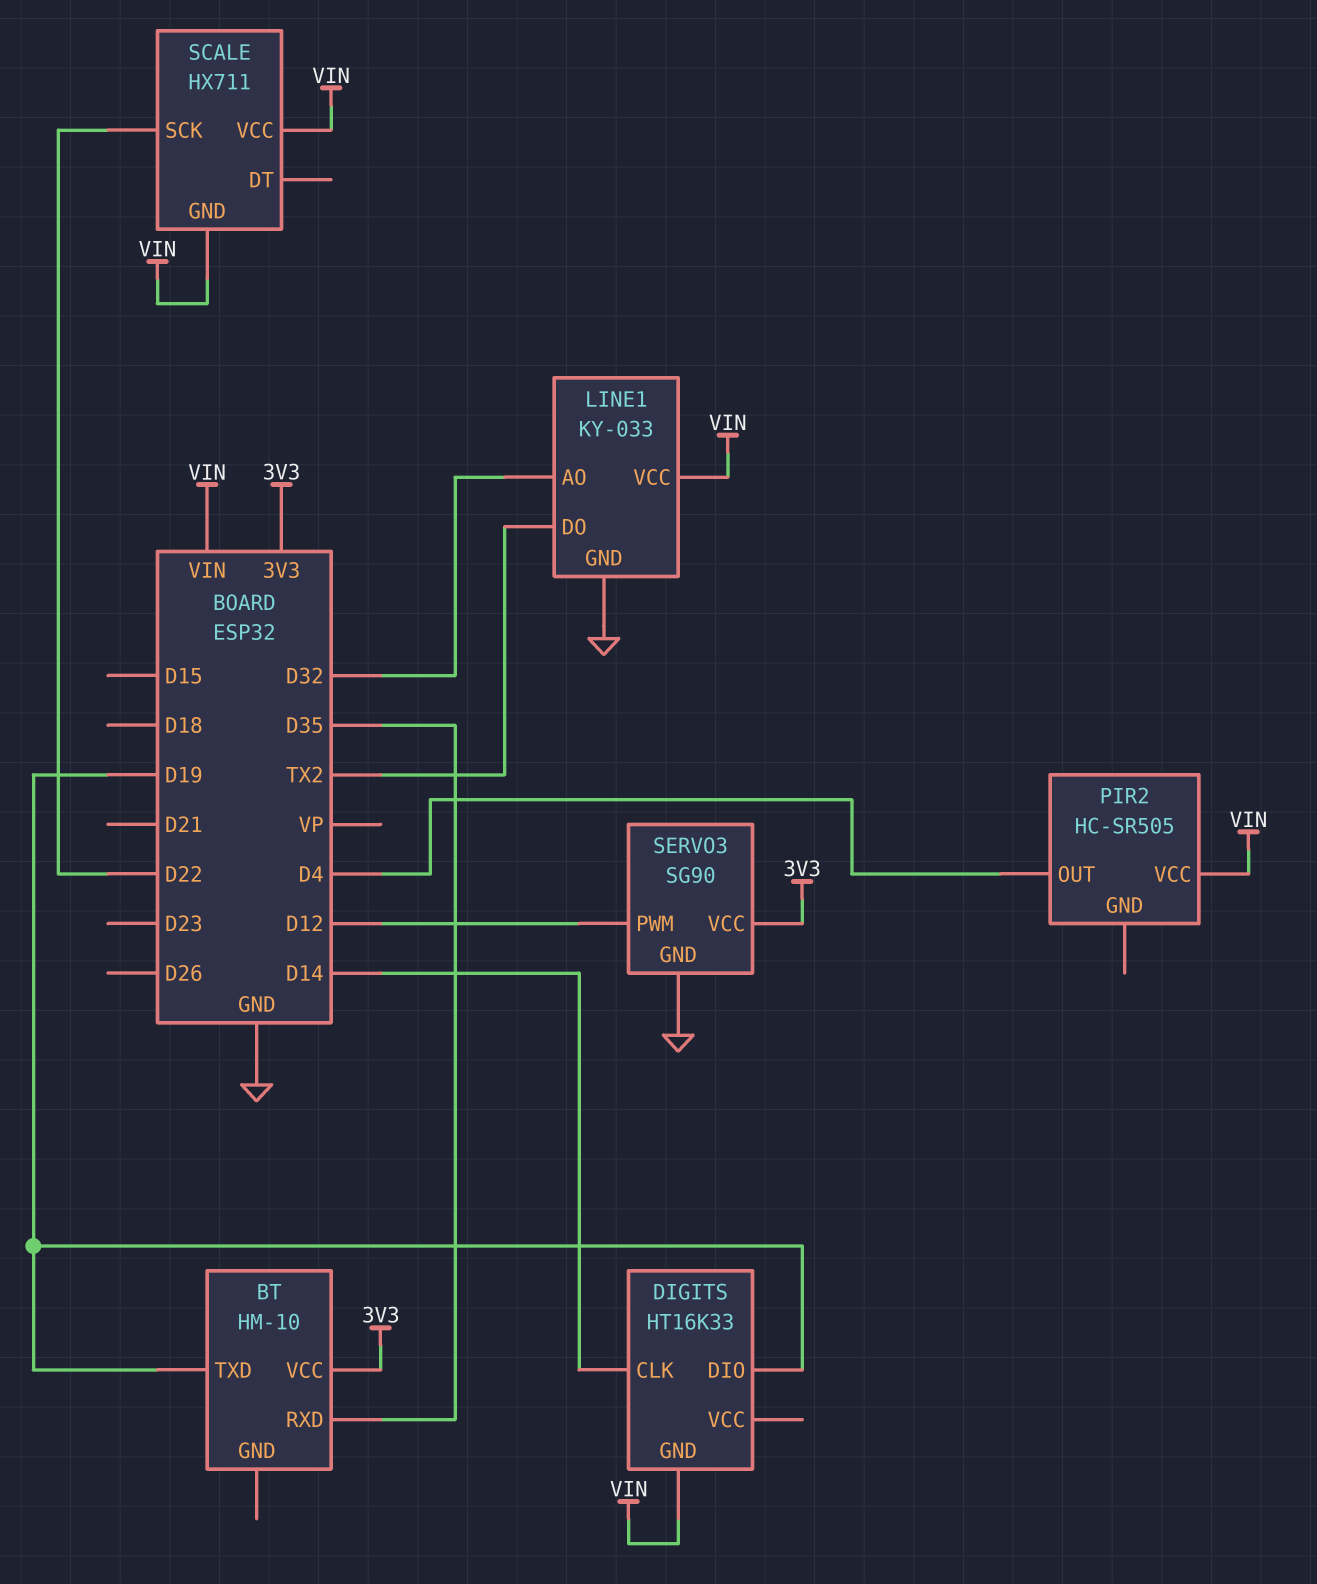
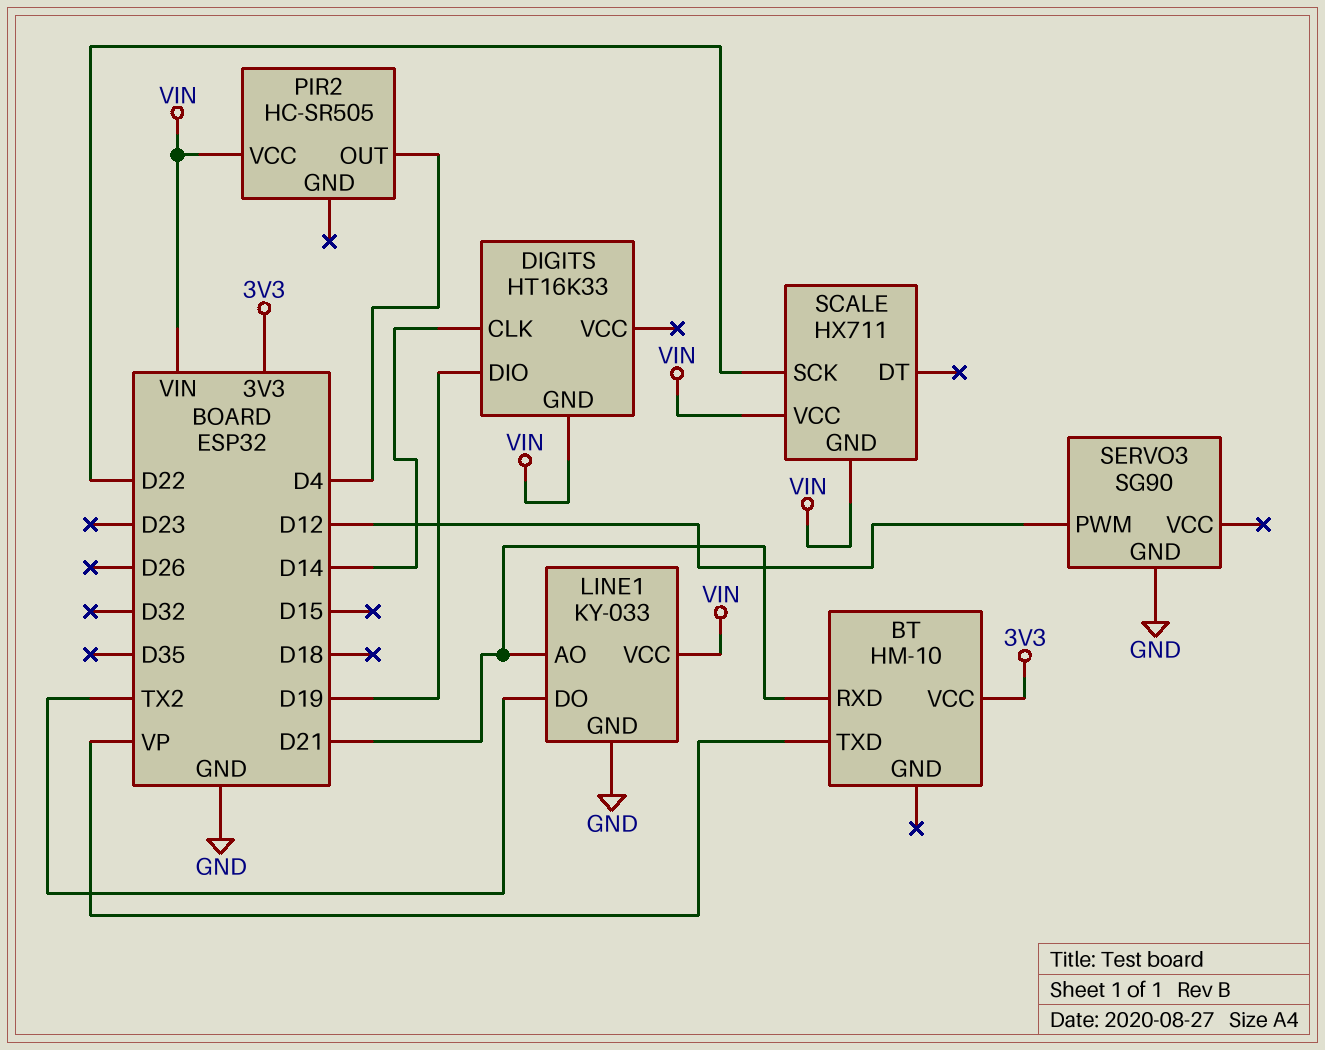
BT pin RXD: D35 -> D21
BT pin TXD: D19 -> VP
LINE1 pin AO: D32 -> D21
SERVO3 pin VCC: 3V3 -> none

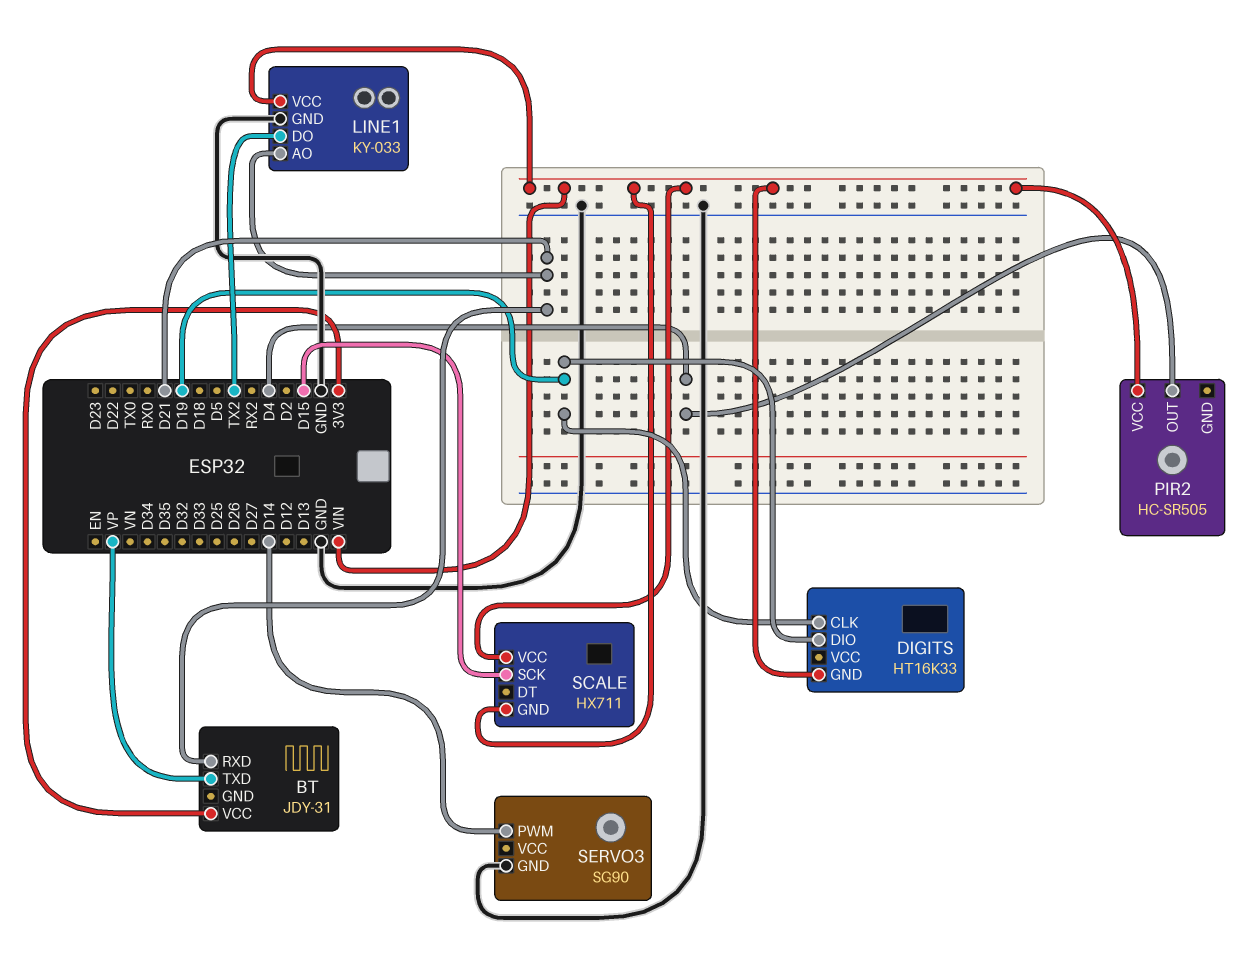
BT: HM-10 -> JDY-31
DIGITS pin CLK: D14 -> D19
SCALE pin SCK: D22 -> D15
SERVO3 pin PWM: D12 -> D14

